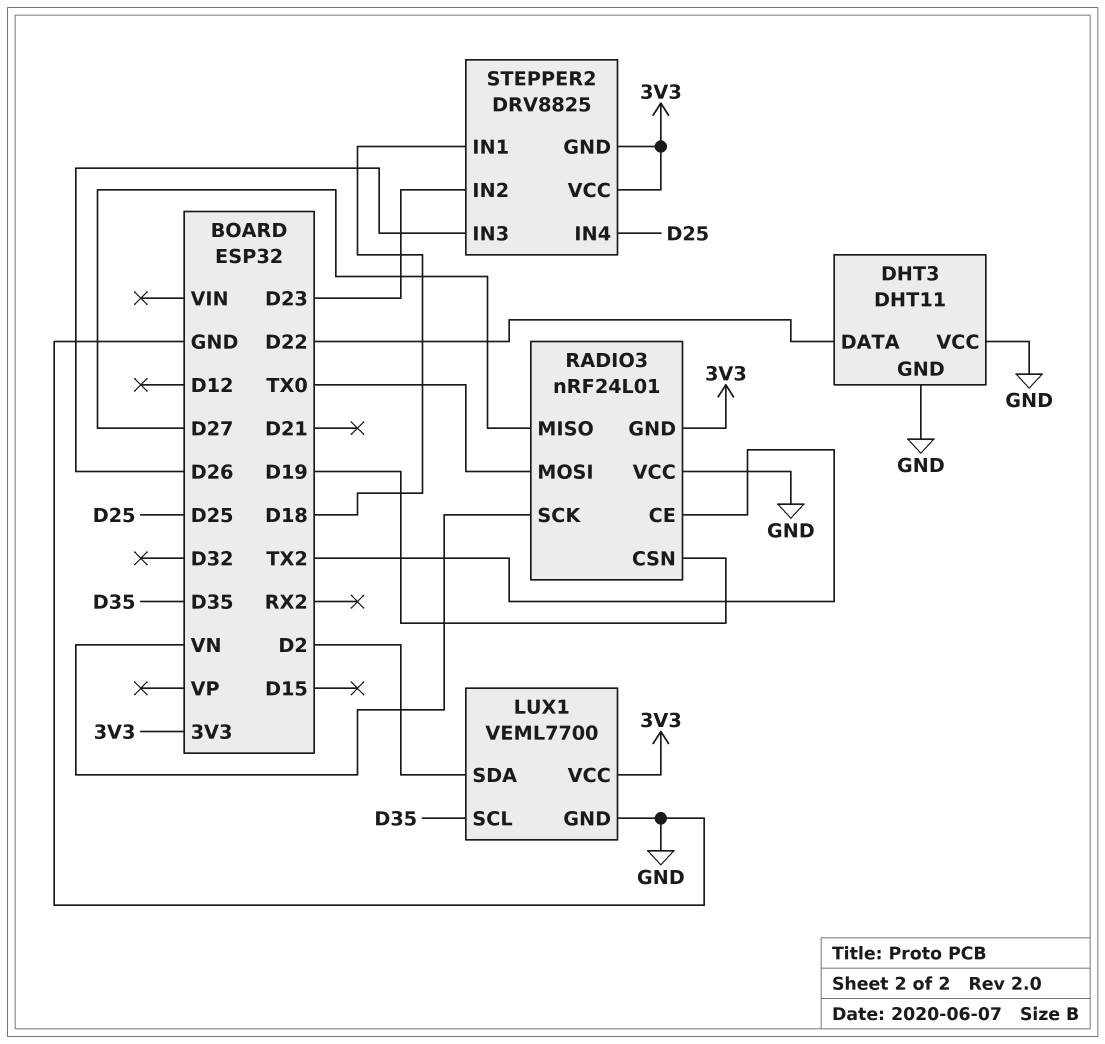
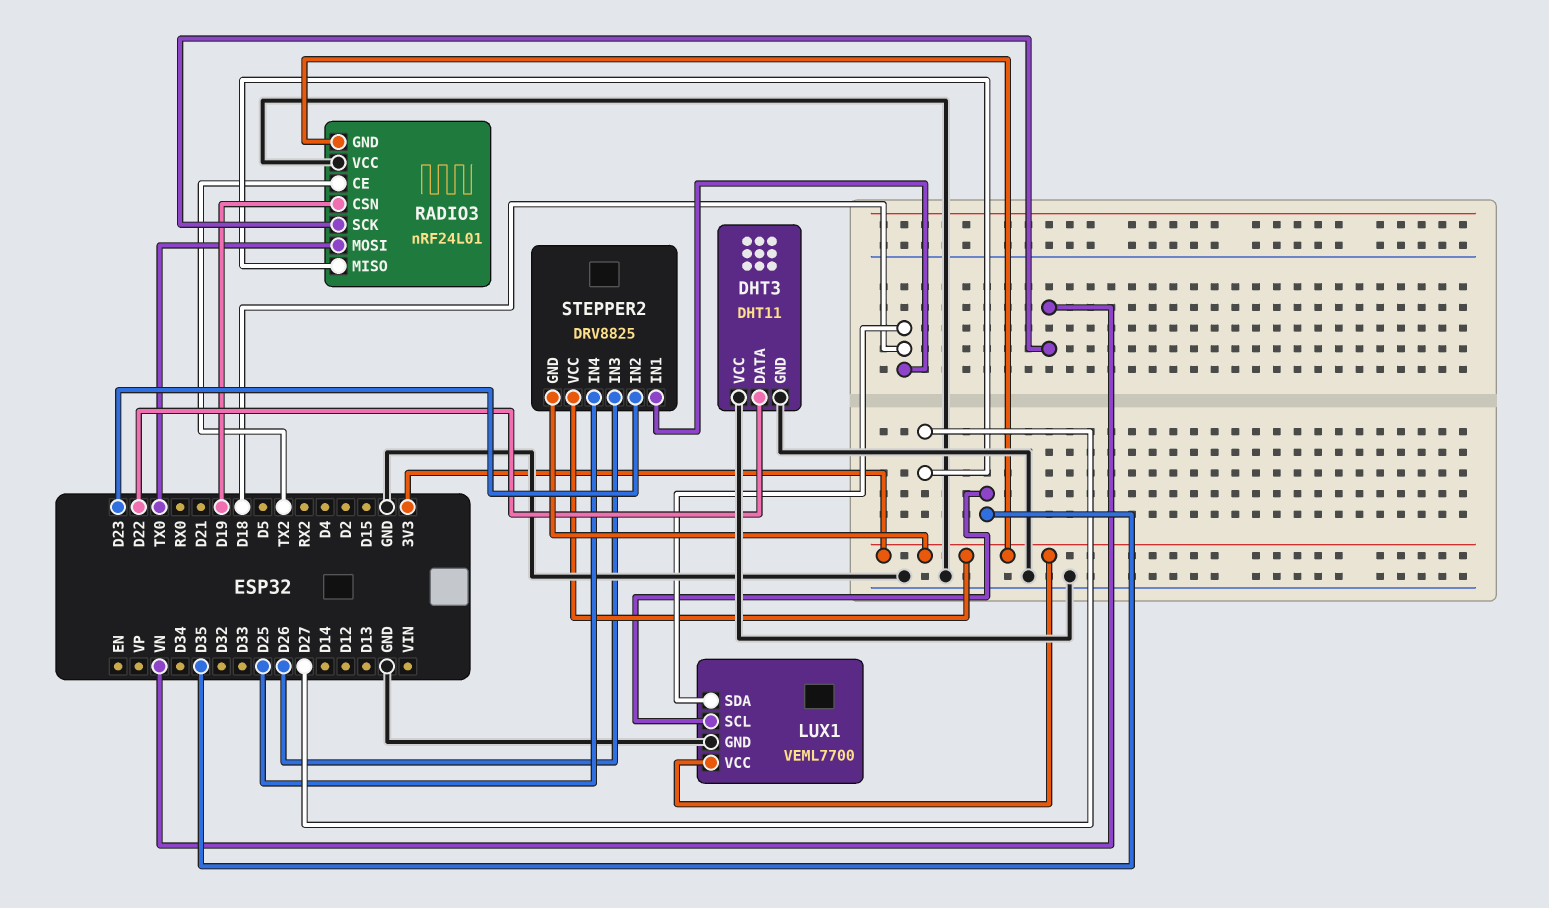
LUX1 pin SDA: D2 -> D18

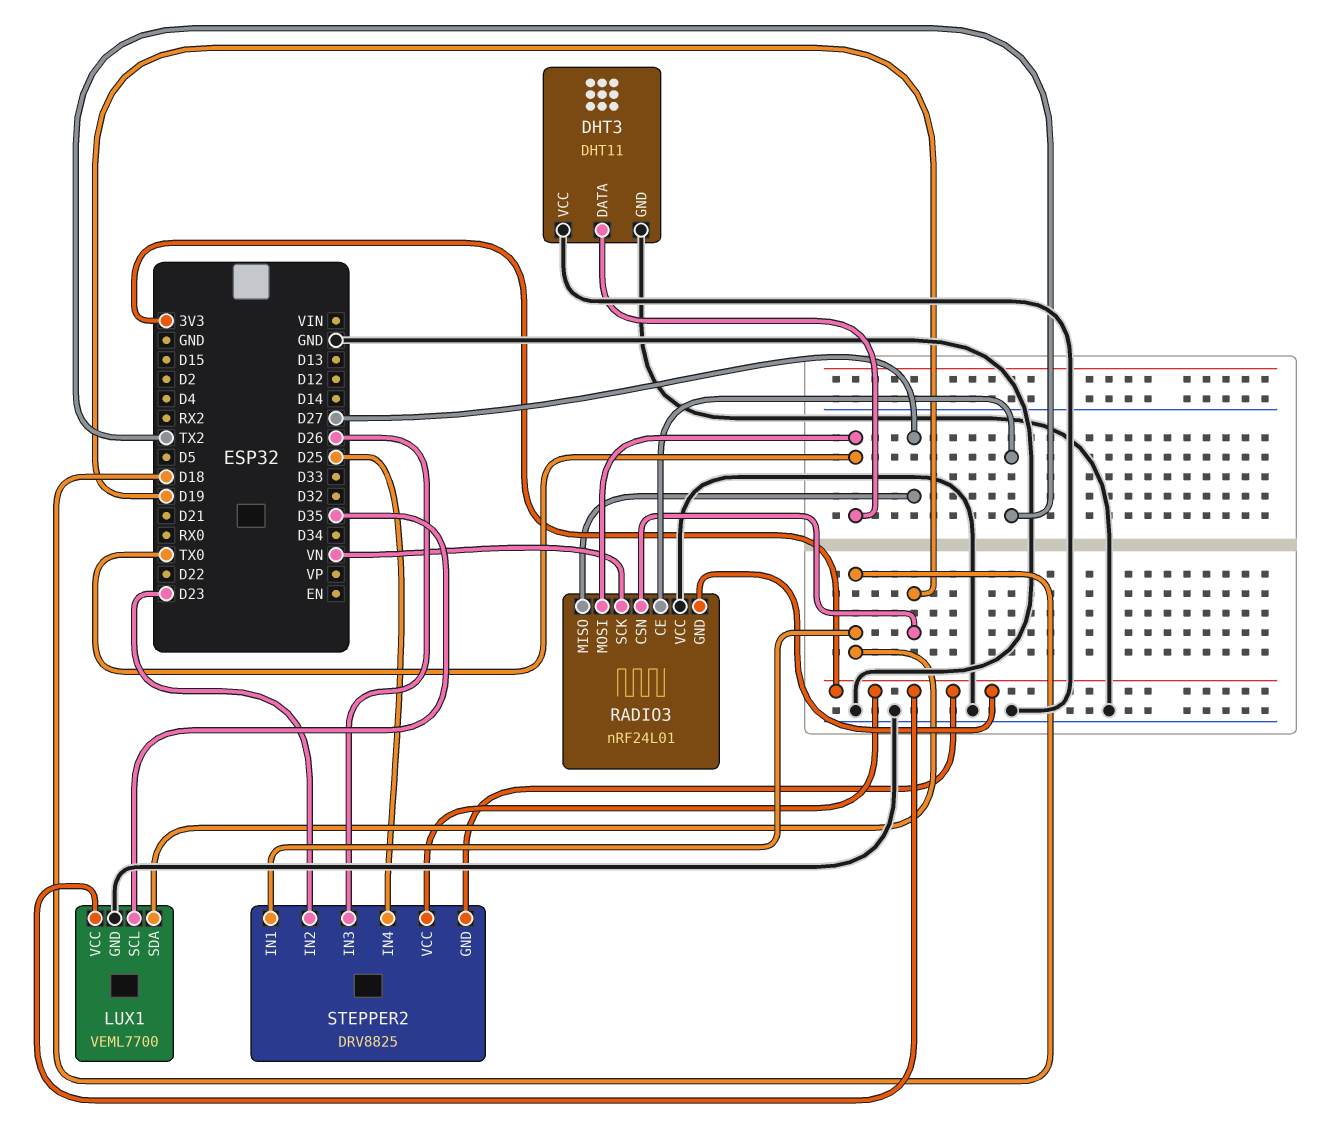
DHT3 pin DATA: D22 -> TX0

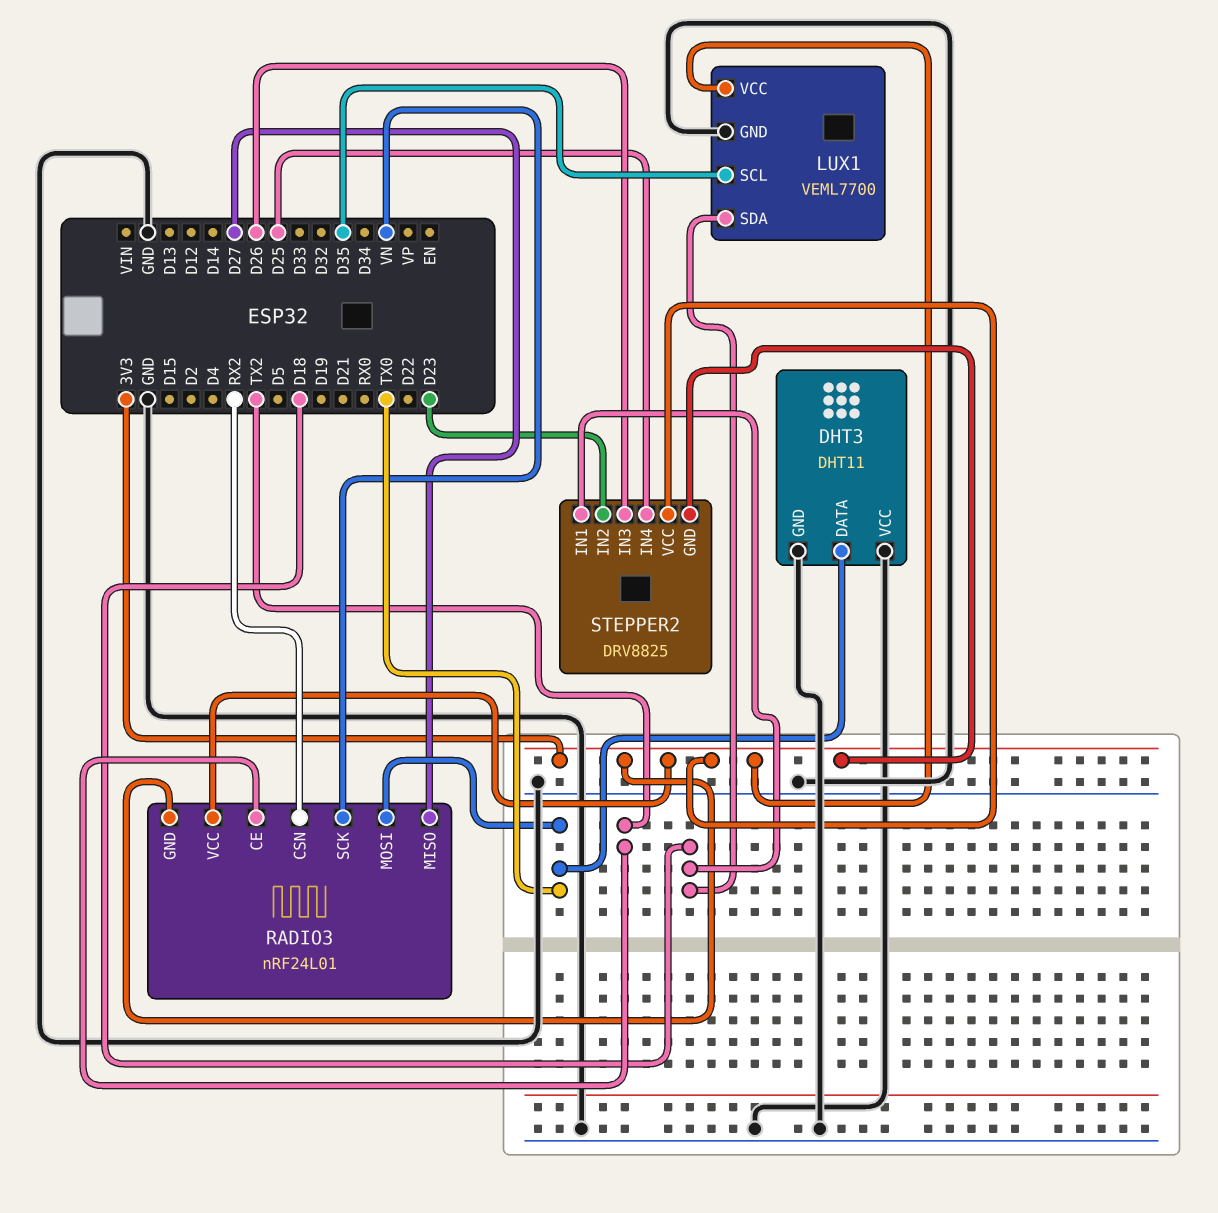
RADIO3 pin CSN: D19 -> RX2
RADIO3 pin VCC: GND -> 3V3

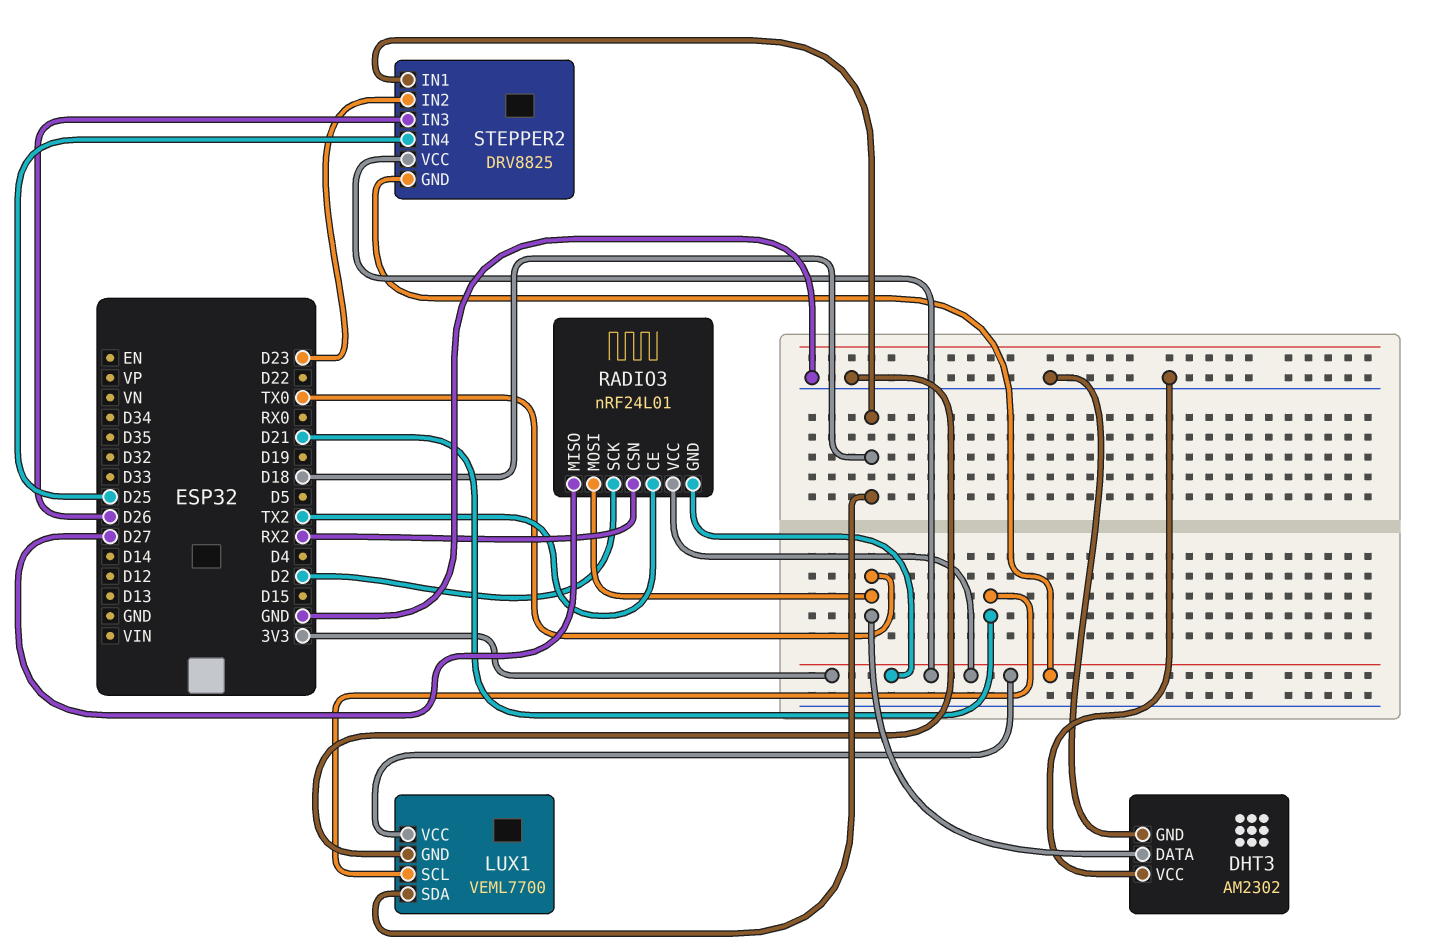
DHT3: DHT11 -> AM2302
LUX1 pin SCL: D35 -> D21
RADIO3 pin SCK: VN -> D2

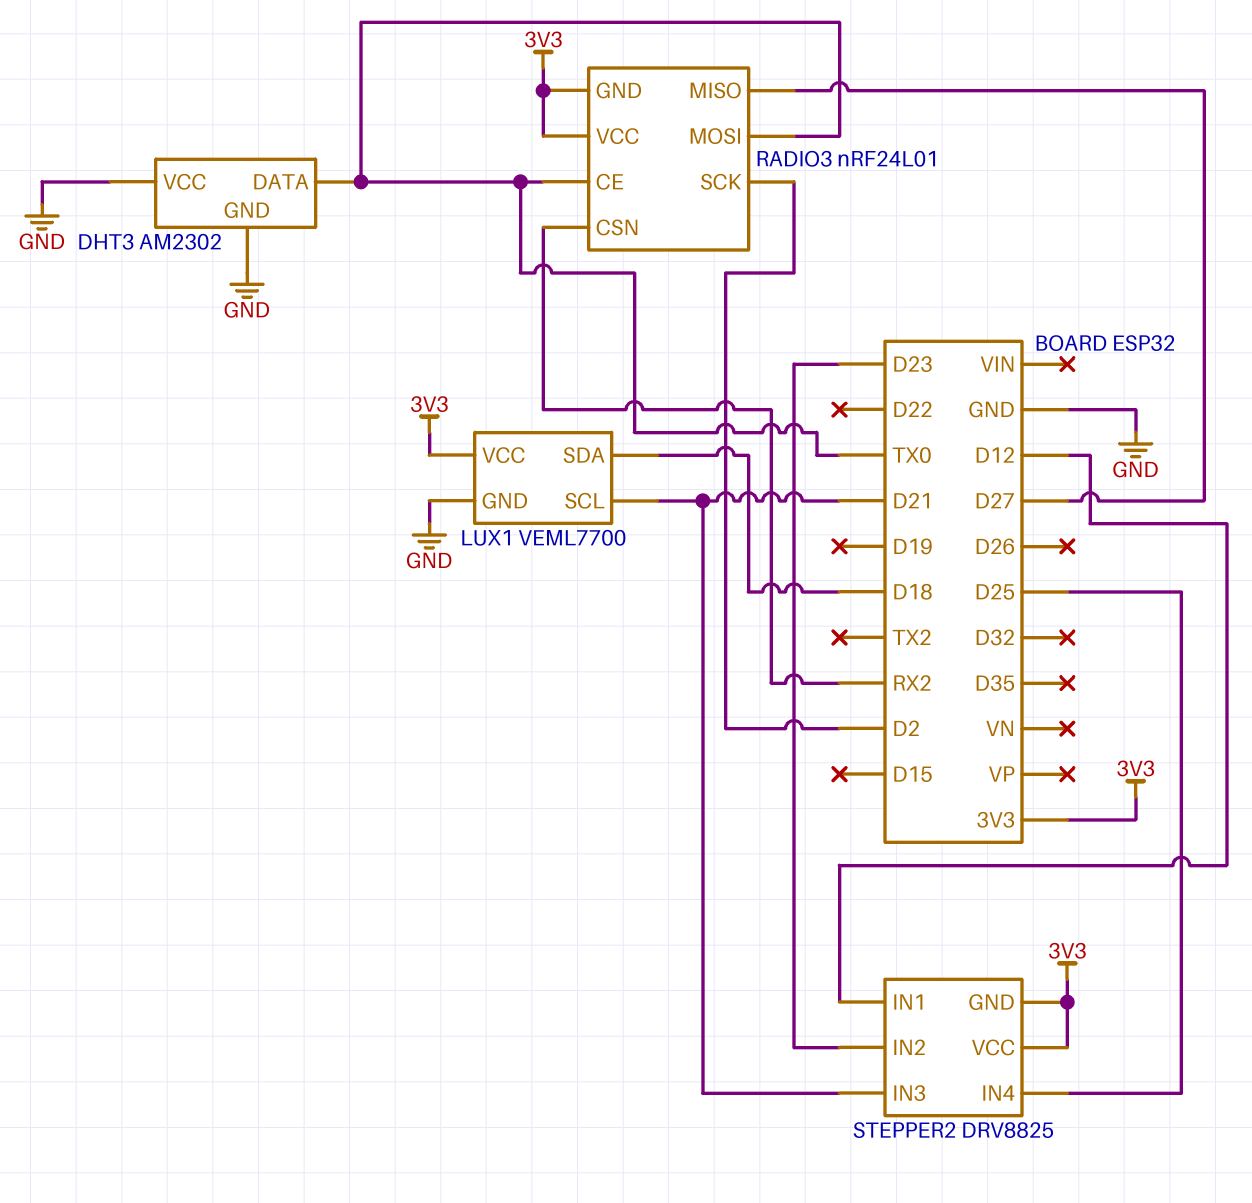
RADIO3 pin CE: TX2 -> TX0
STEPPER2 pin IN1: D18 -> D12
STEPPER2 pin IN3: D26 -> D21

